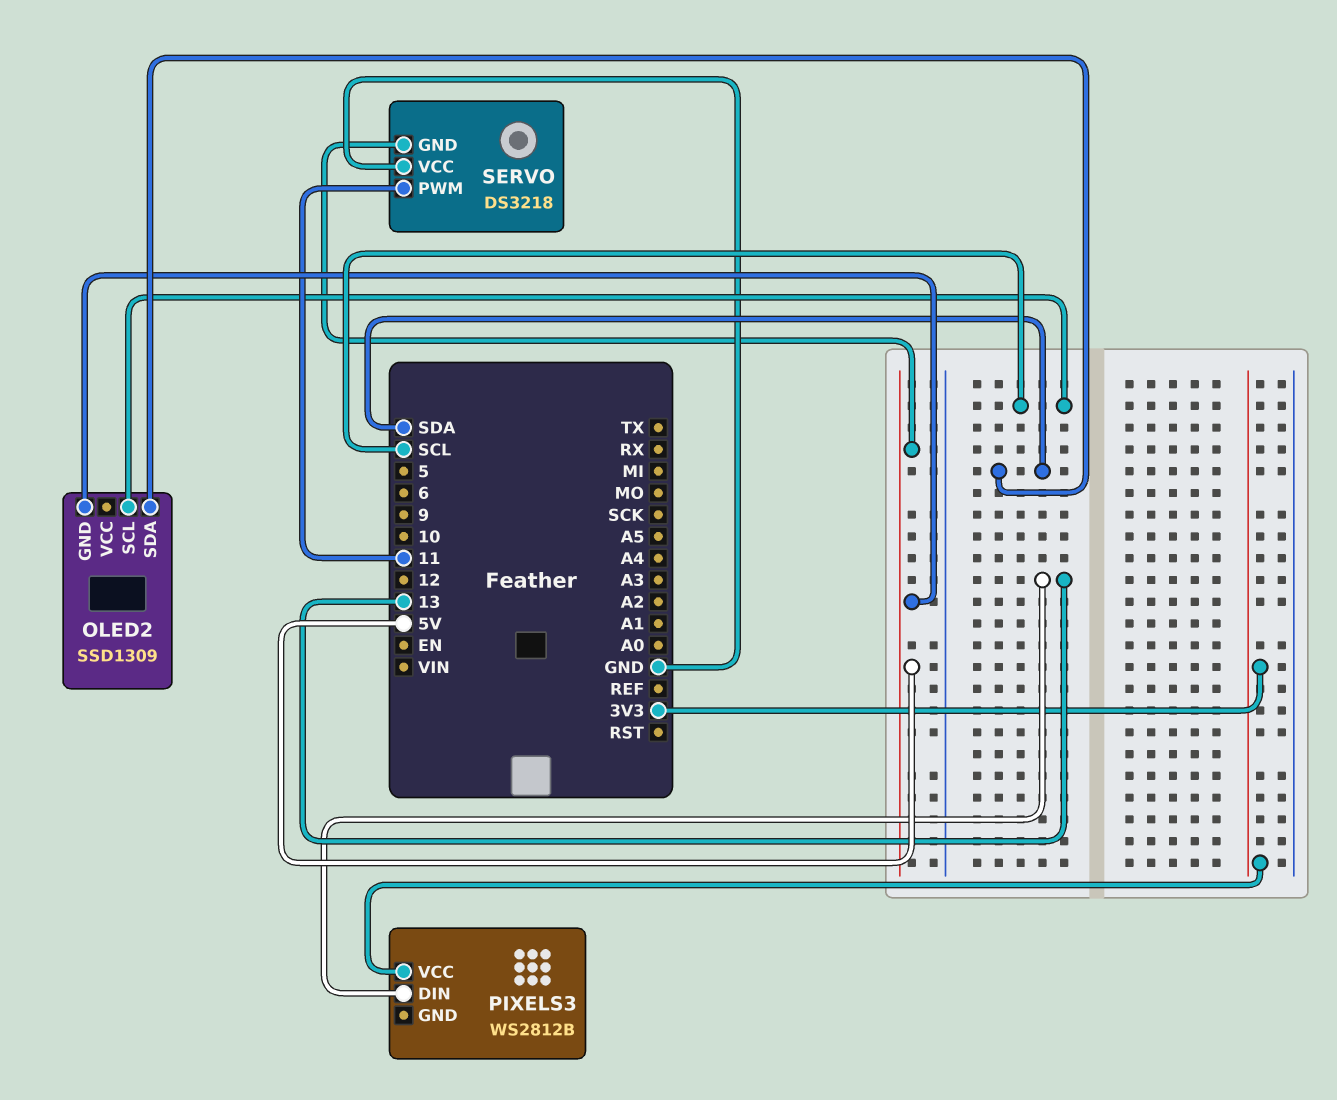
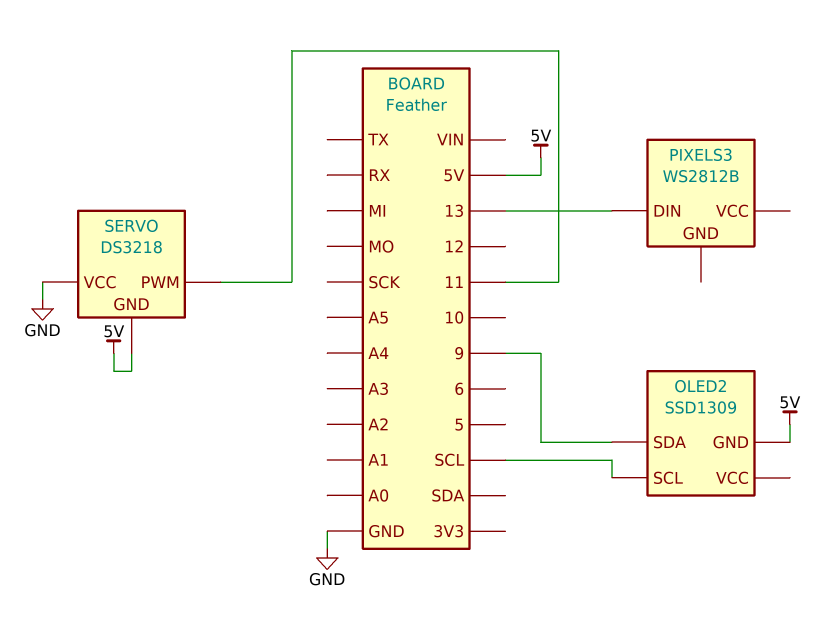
OLED2 pin SDA: SDA -> 9
PIXELS3 pin VCC: 3V3 -> none

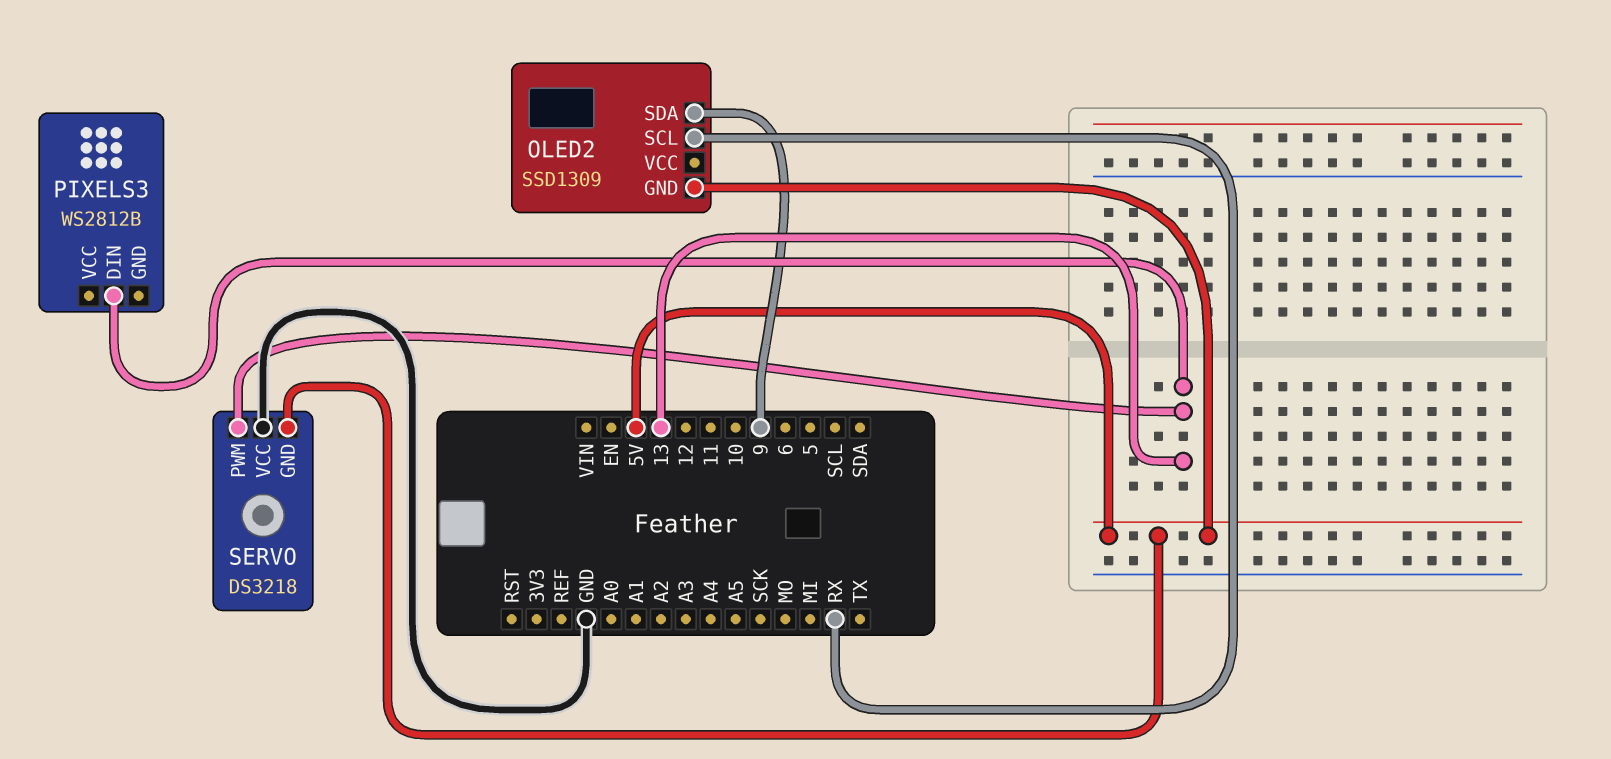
OLED2 pin SCL: SCL -> RX
SERVO pin PWM: 11 -> 13

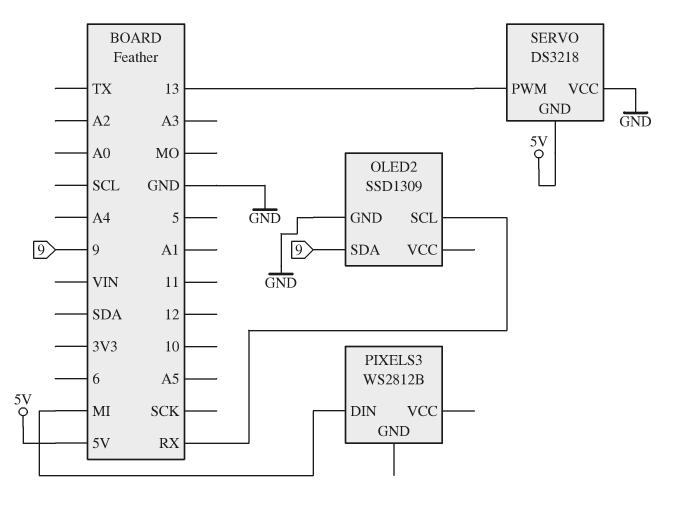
OLED2 pin GND: 5V -> GND
PIXELS3 pin DIN: 13 -> MI

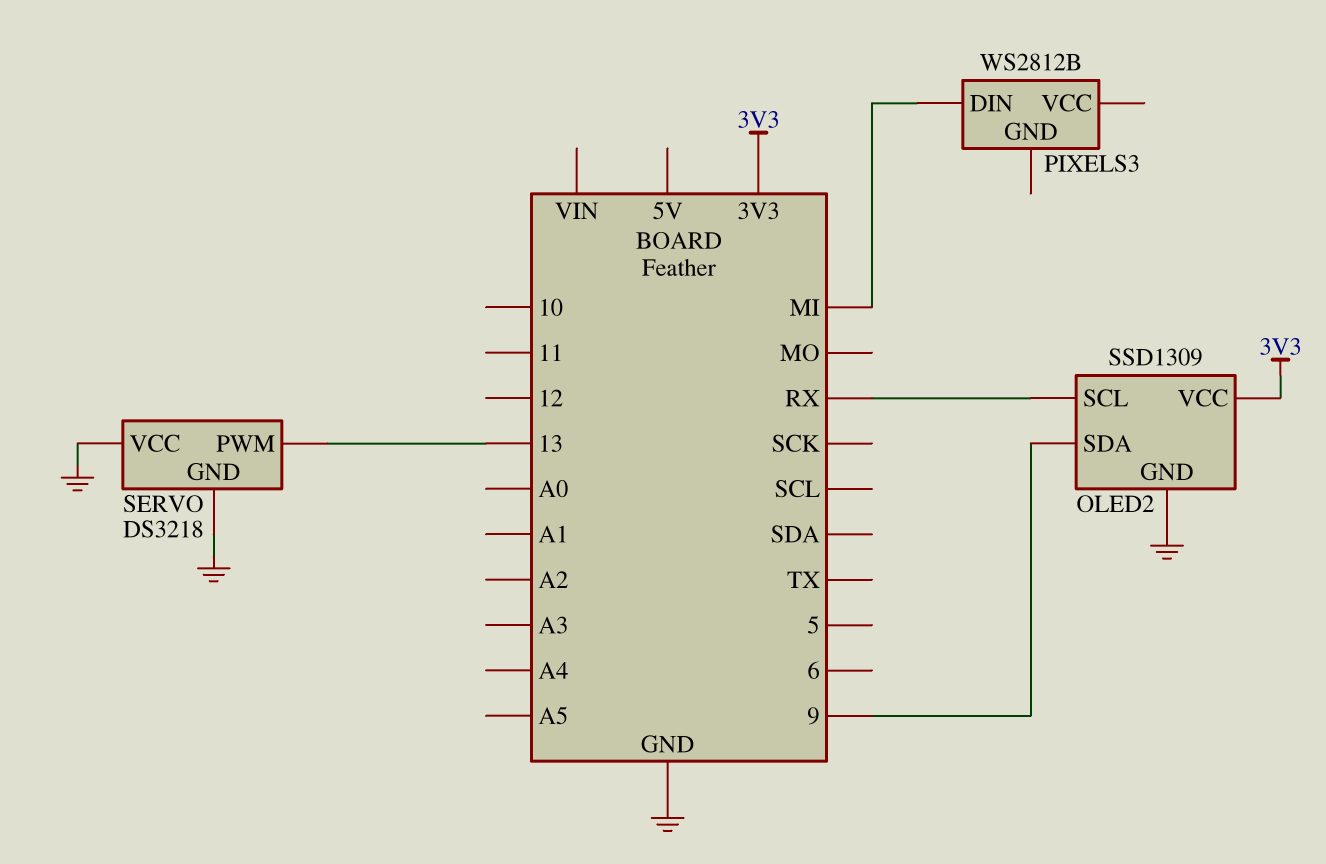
OLED2 pin VCC: none -> 3V3
SERVO pin GND: 5V -> GND

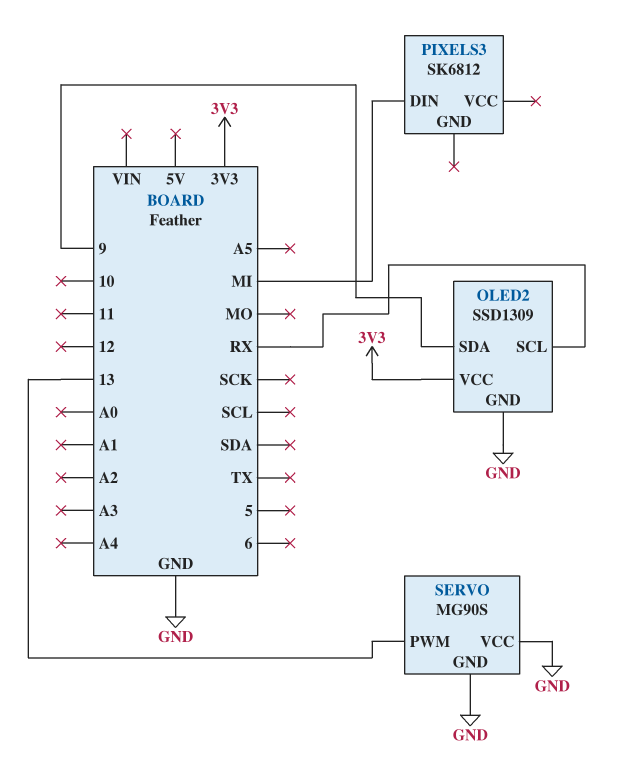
PIXELS3: WS2812B -> SK6812
SERVO: DS3218 -> MG90S

